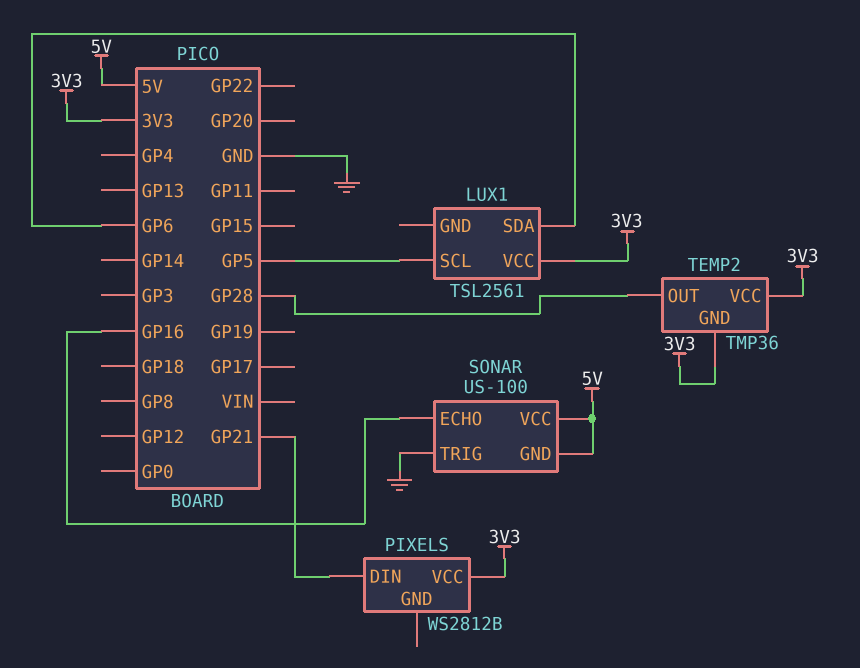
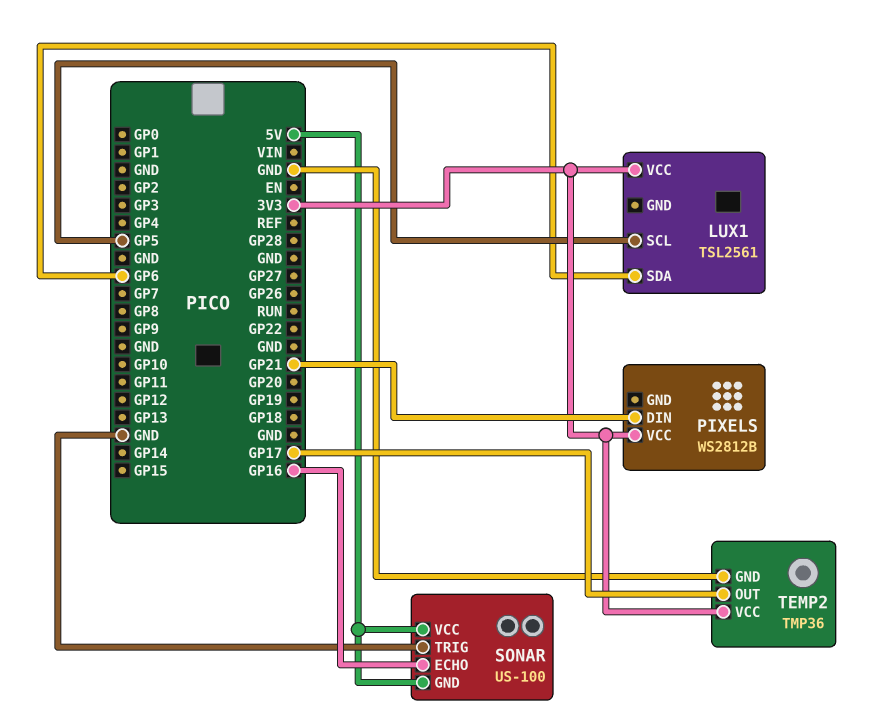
TEMP2 pin GND: 3V3 -> GND
TEMP2 pin OUT: GP28 -> GP17

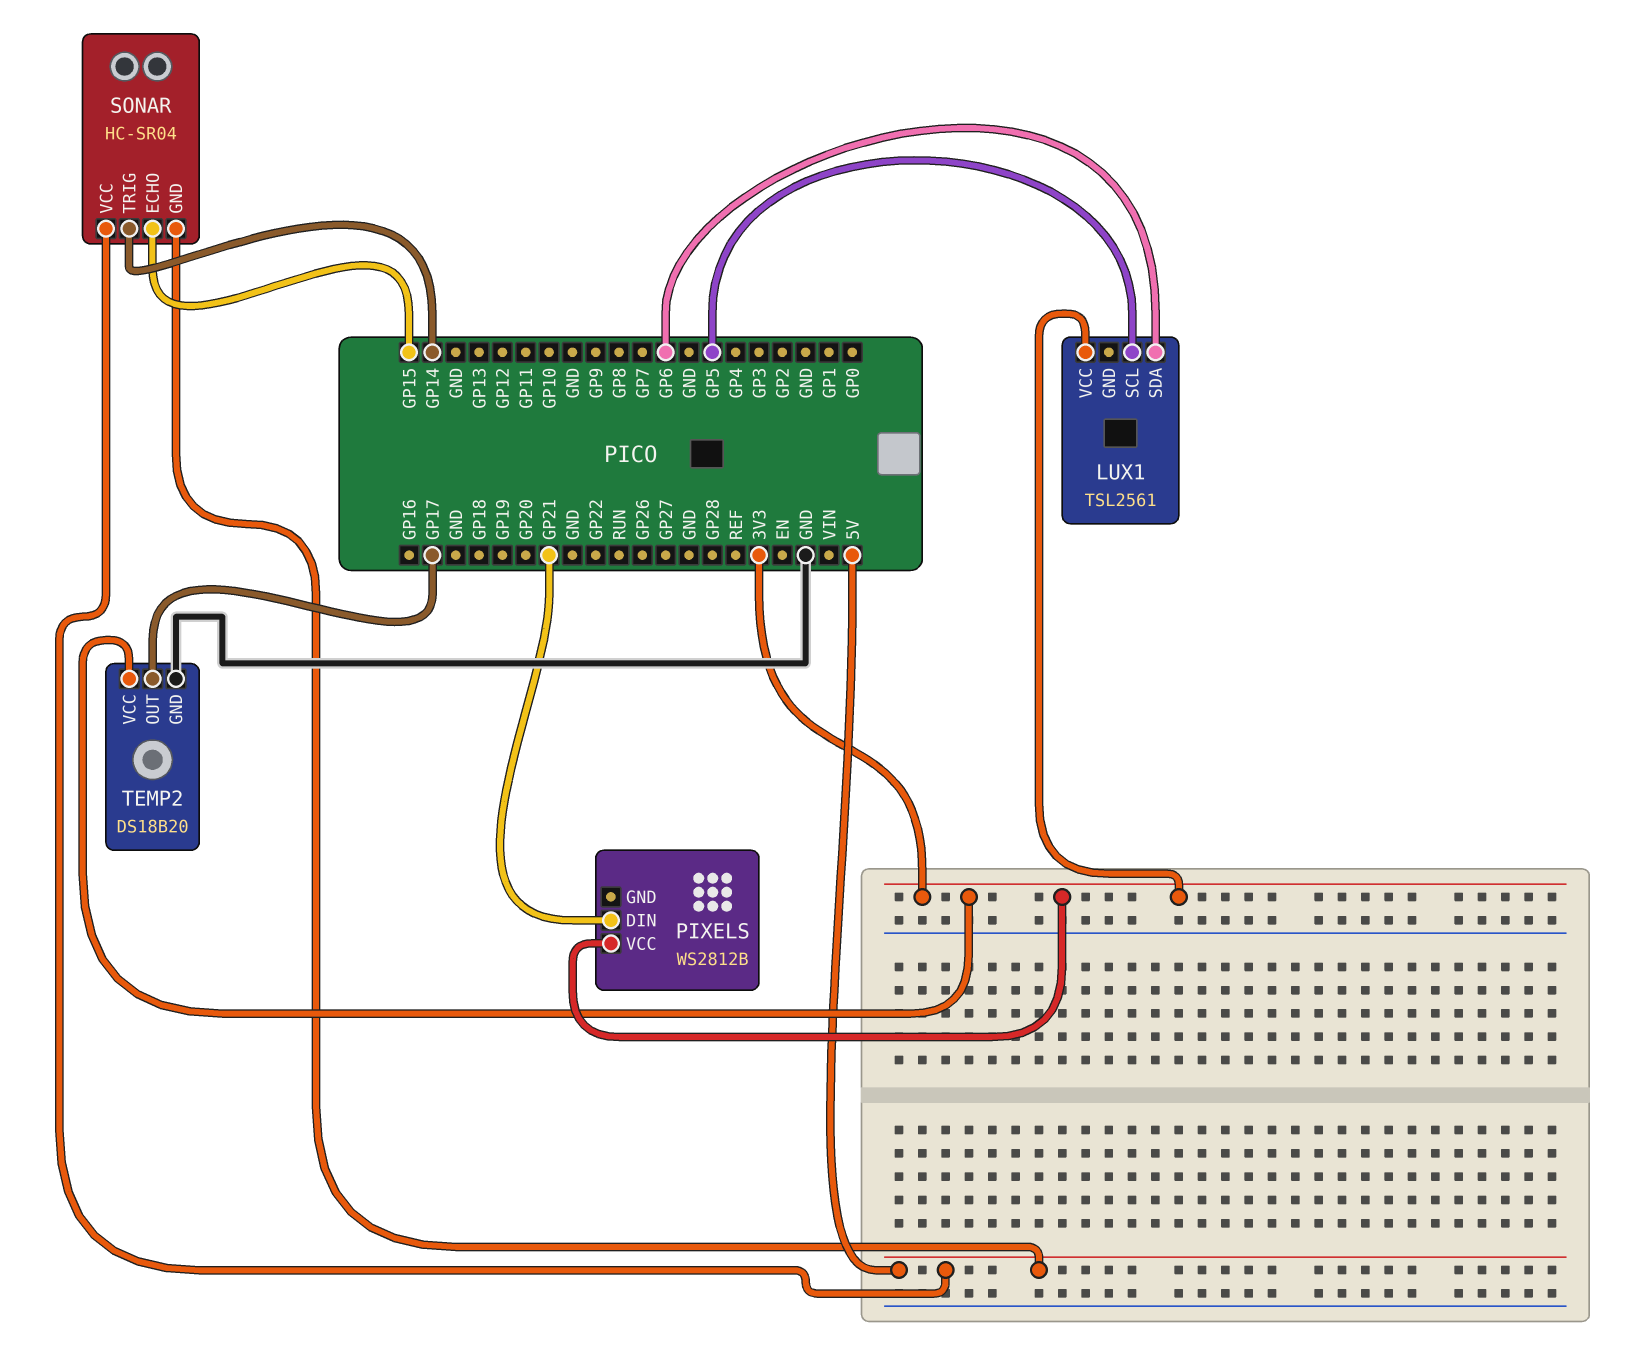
SONAR: US-100 -> HC-SR04
SONAR pin ECHO: GP16 -> GP15
SONAR pin TRIG: GND -> GP14
TEMP2: TMP36 -> DS18B20

